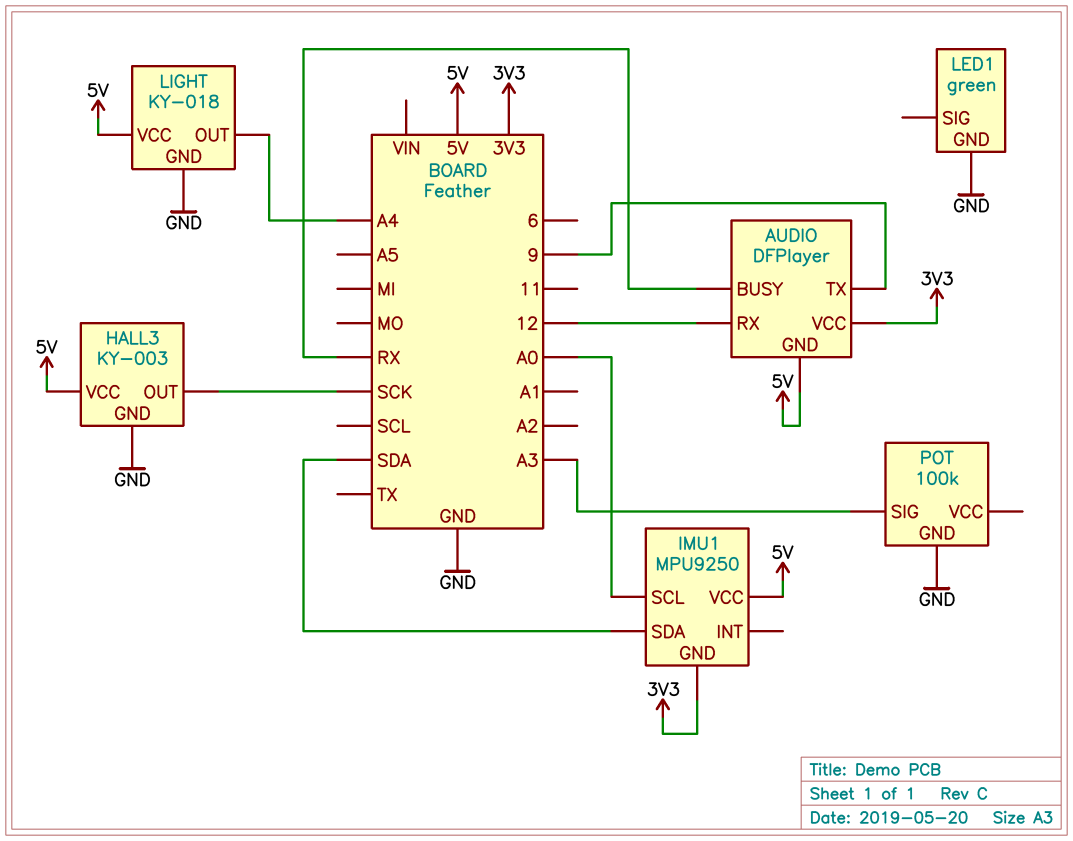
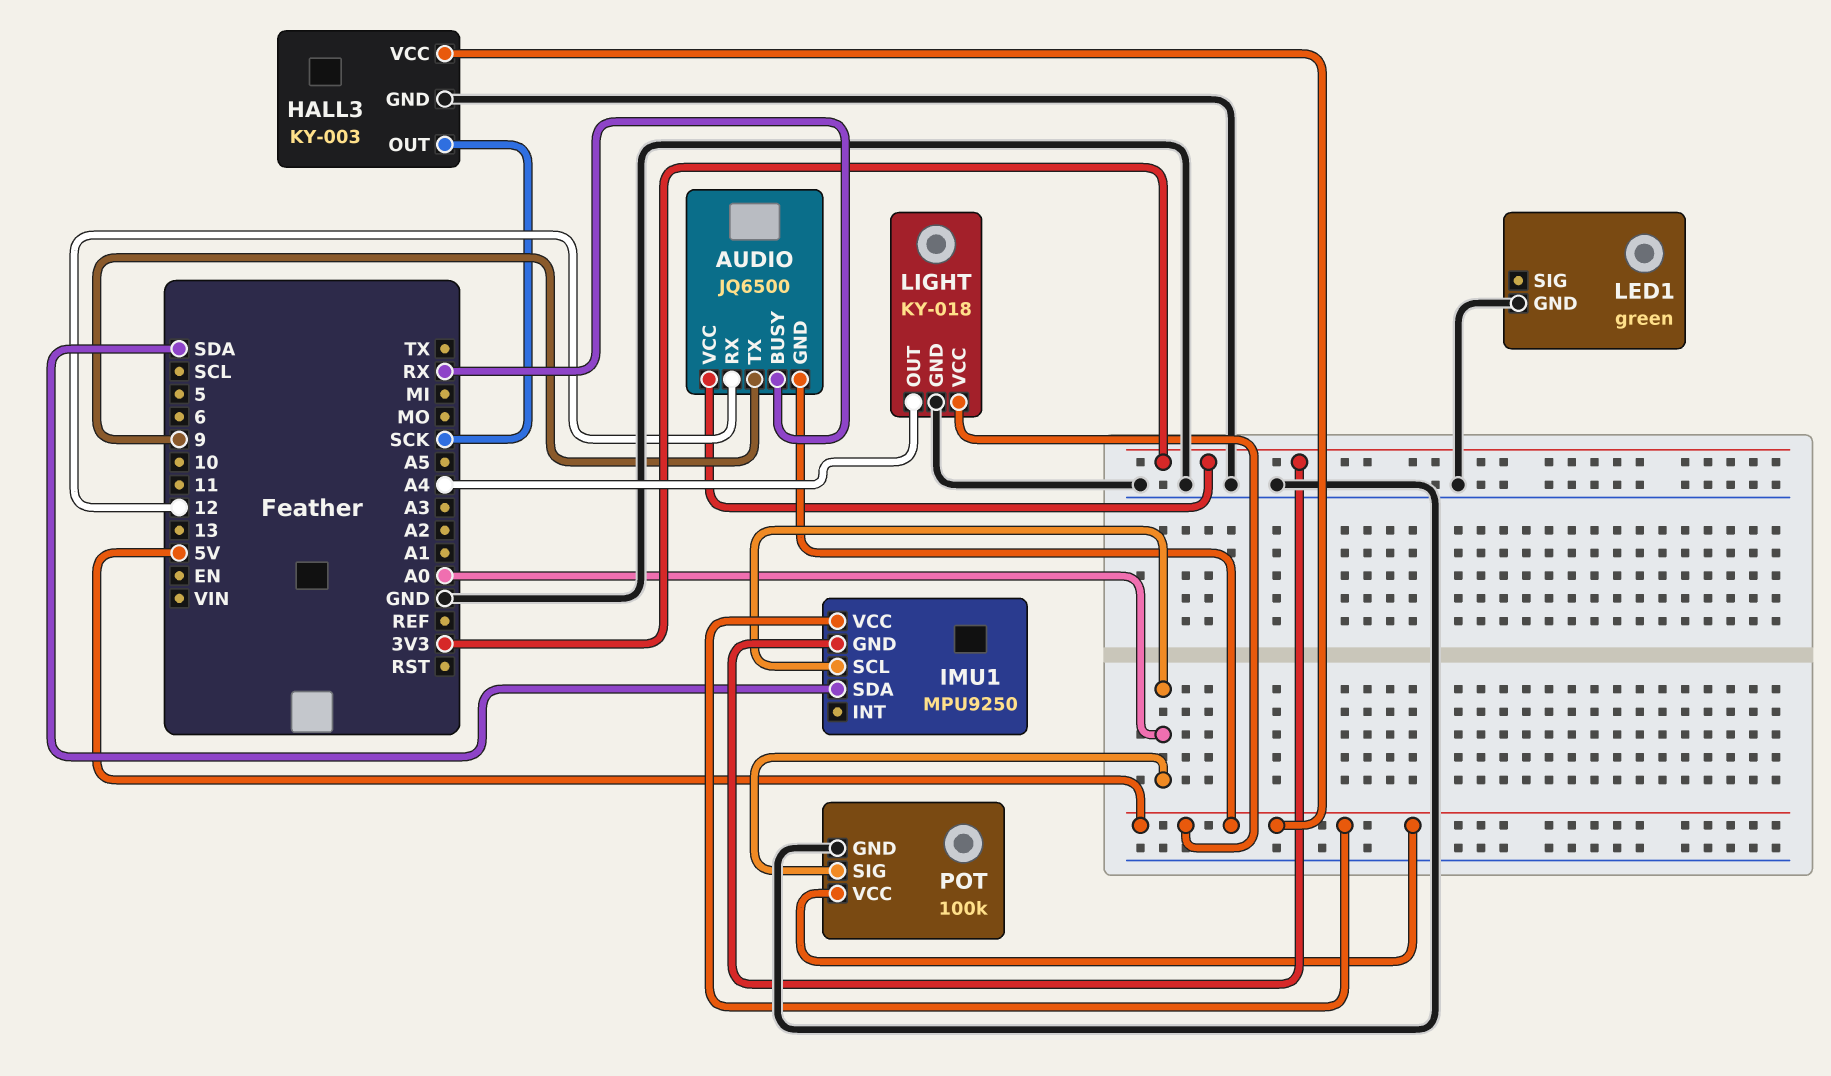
AUDIO: DFPlayer -> JQ6500
POT pin SIG: A3 -> A0
POT pin VCC: none -> 5V

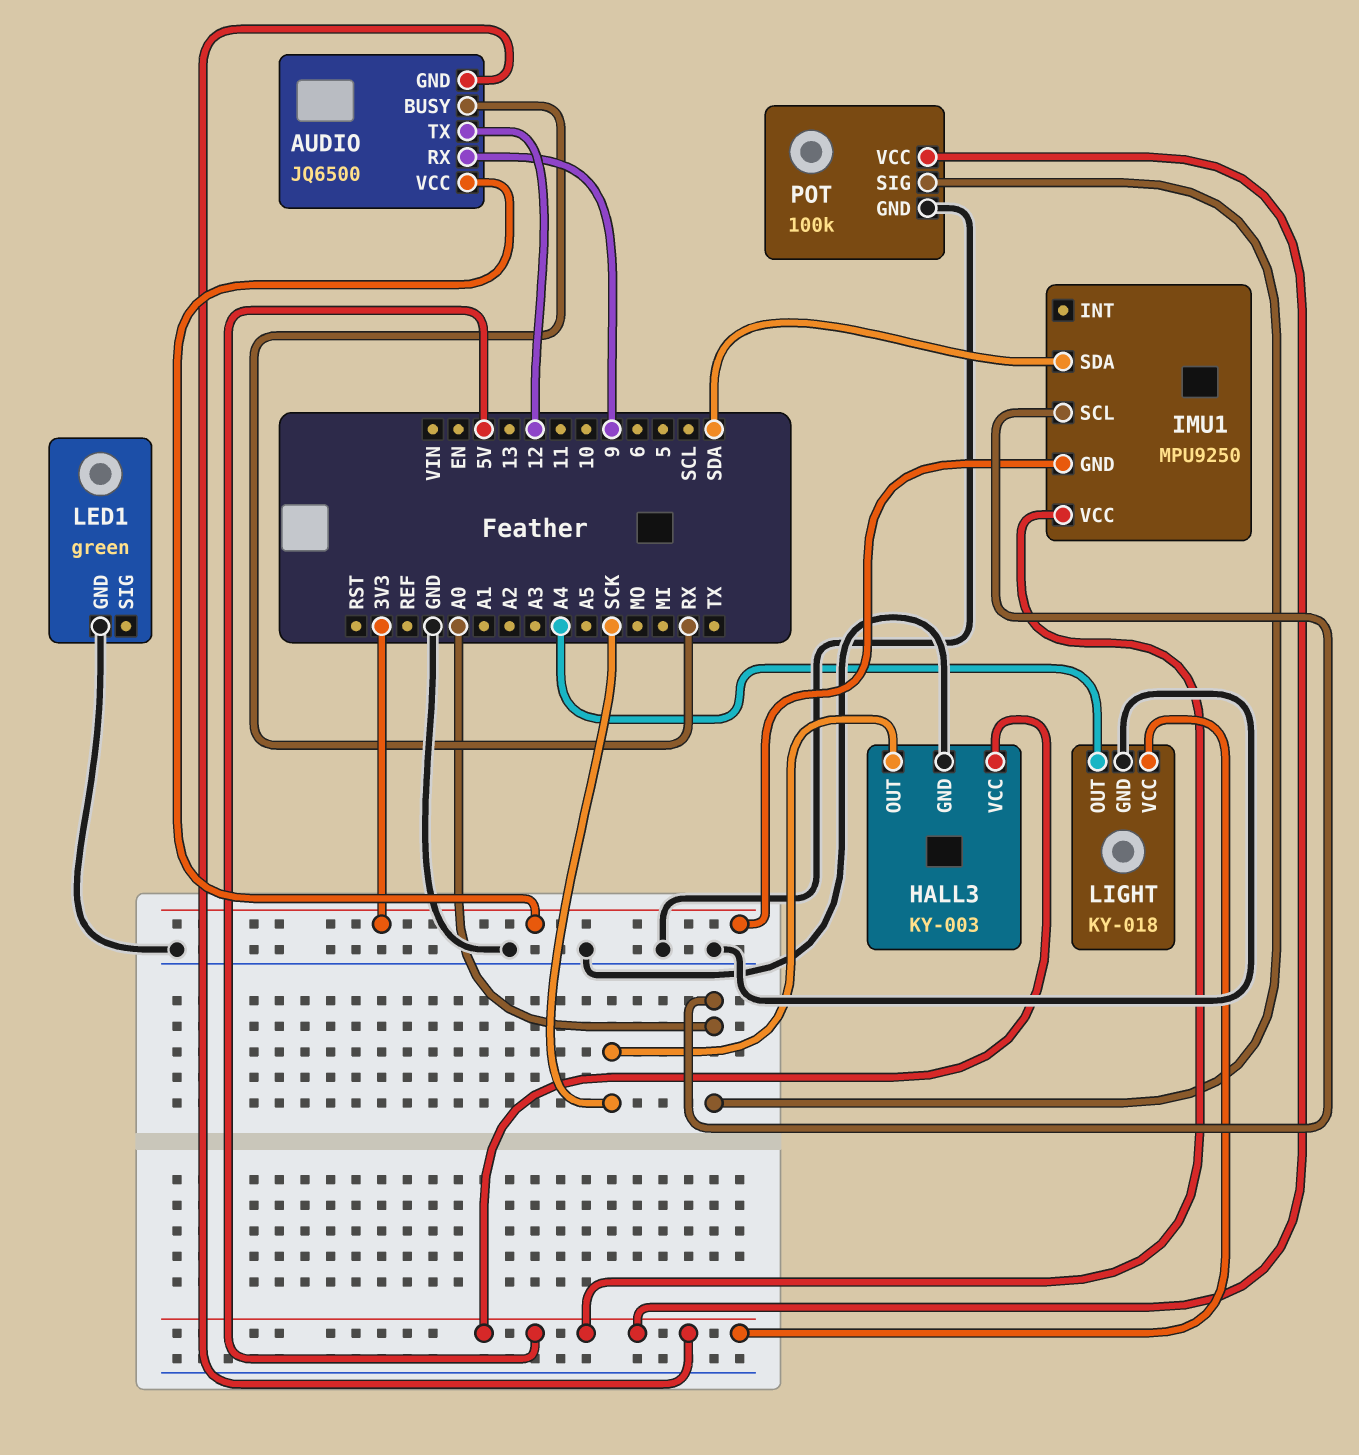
AUDIO pin RX: 12 -> 9
AUDIO pin TX: 9 -> 12

